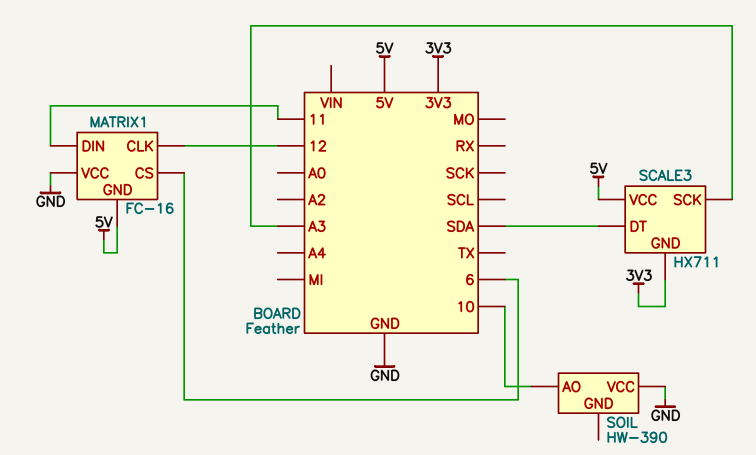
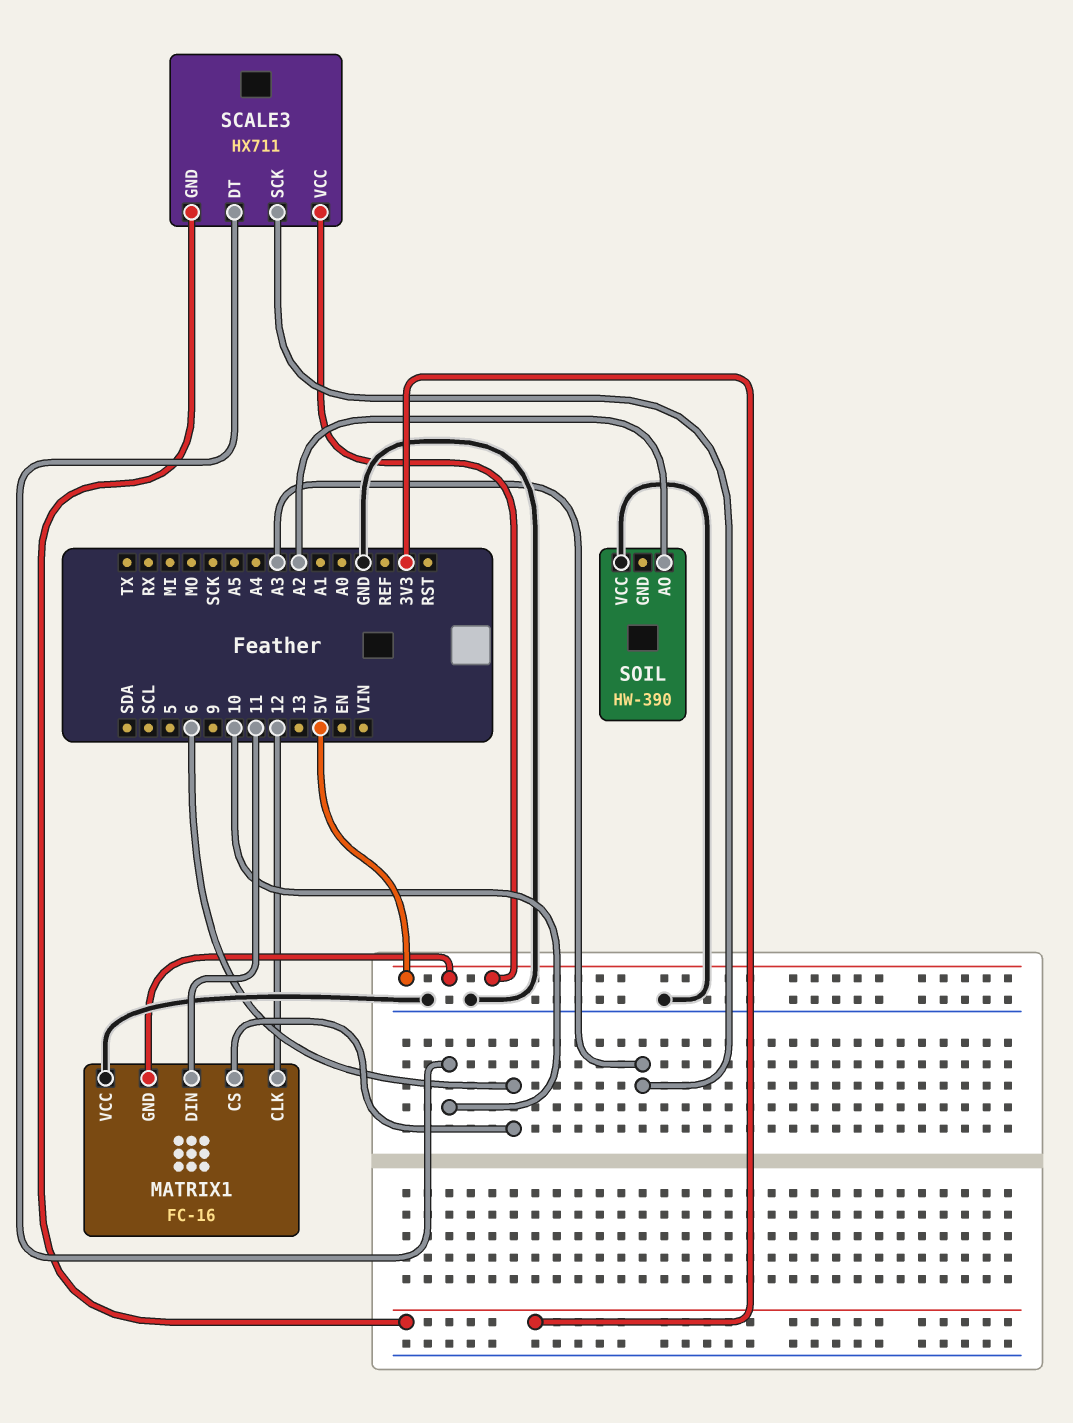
SCALE3 pin DT: SDA -> 10
SOIL pin AO: 10 -> A2

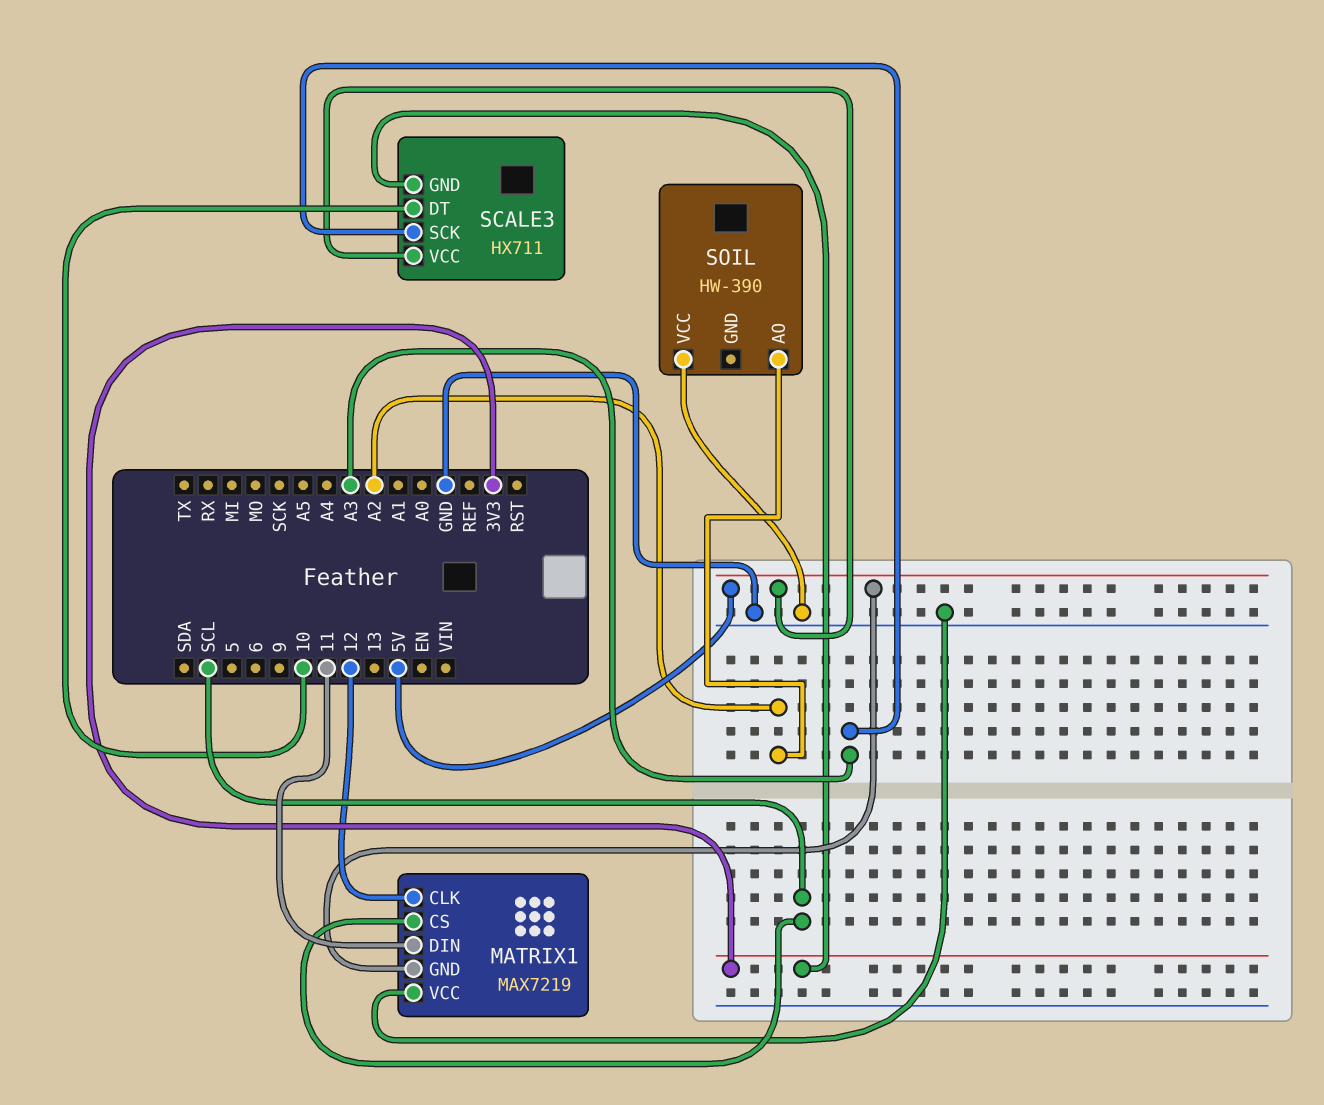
MATRIX1: FC-16 -> MAX7219
MATRIX1 pin CS: 6 -> SCL

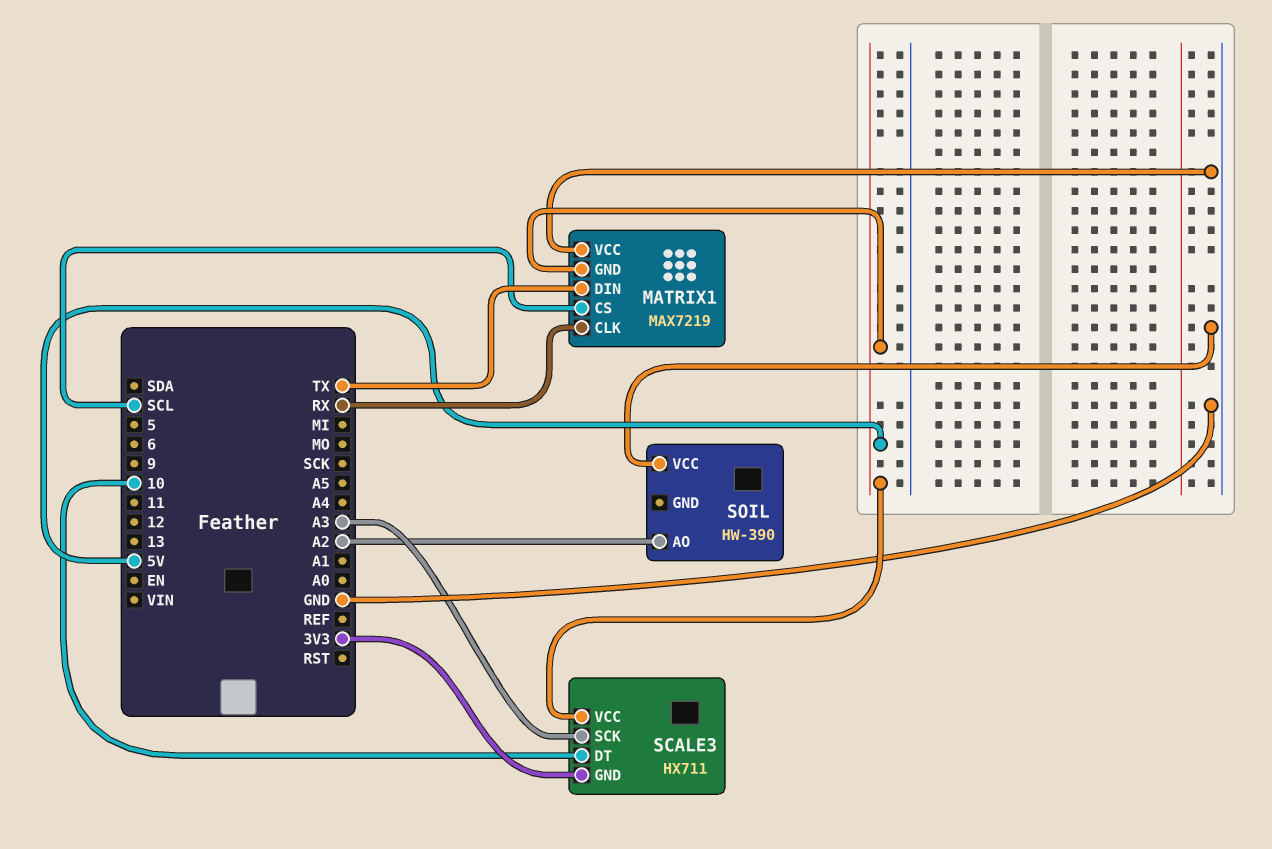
MATRIX1 pin CLK: 12 -> RX
MATRIX1 pin DIN: 11 -> TX

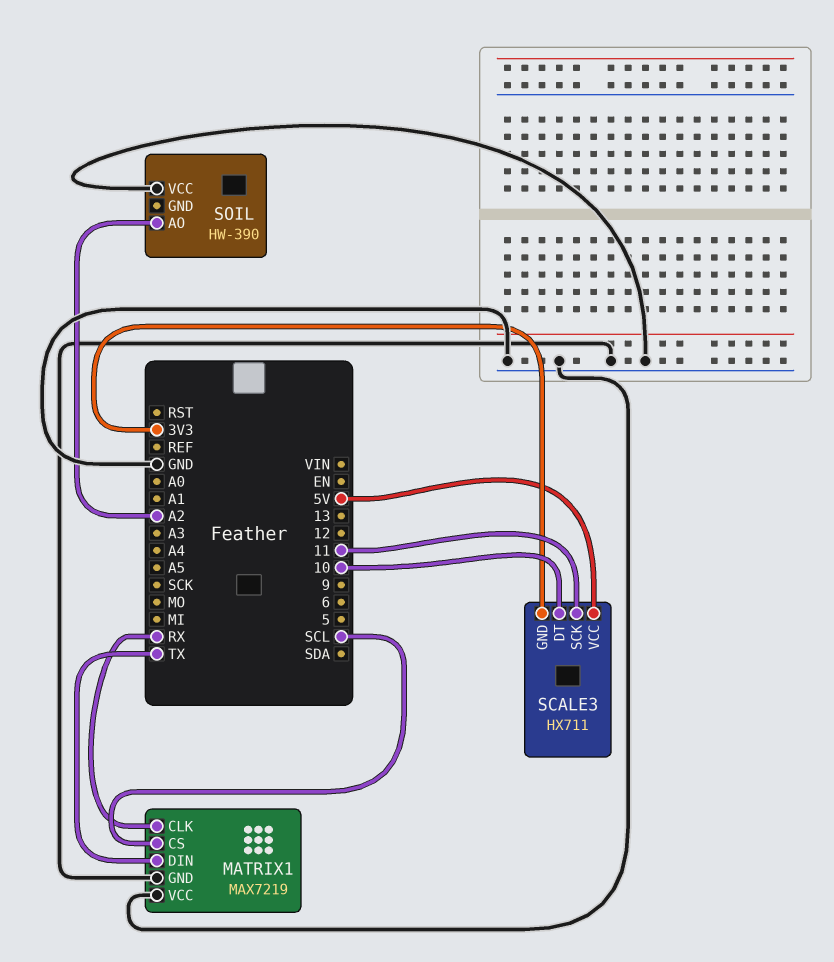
MATRIX1 pin GND: 5V -> GND
SCALE3 pin SCK: A3 -> 11

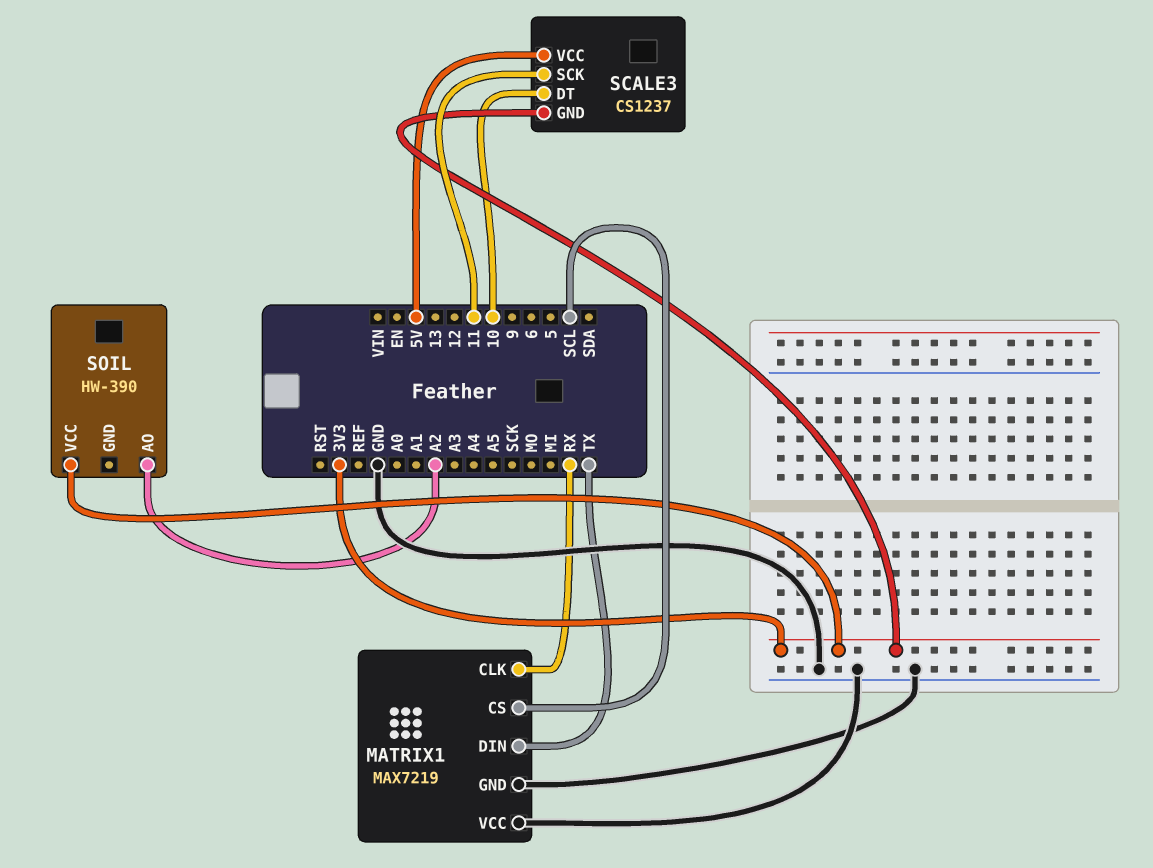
SCALE3: HX711 -> CS1237
SOIL pin VCC: GND -> 3V3

